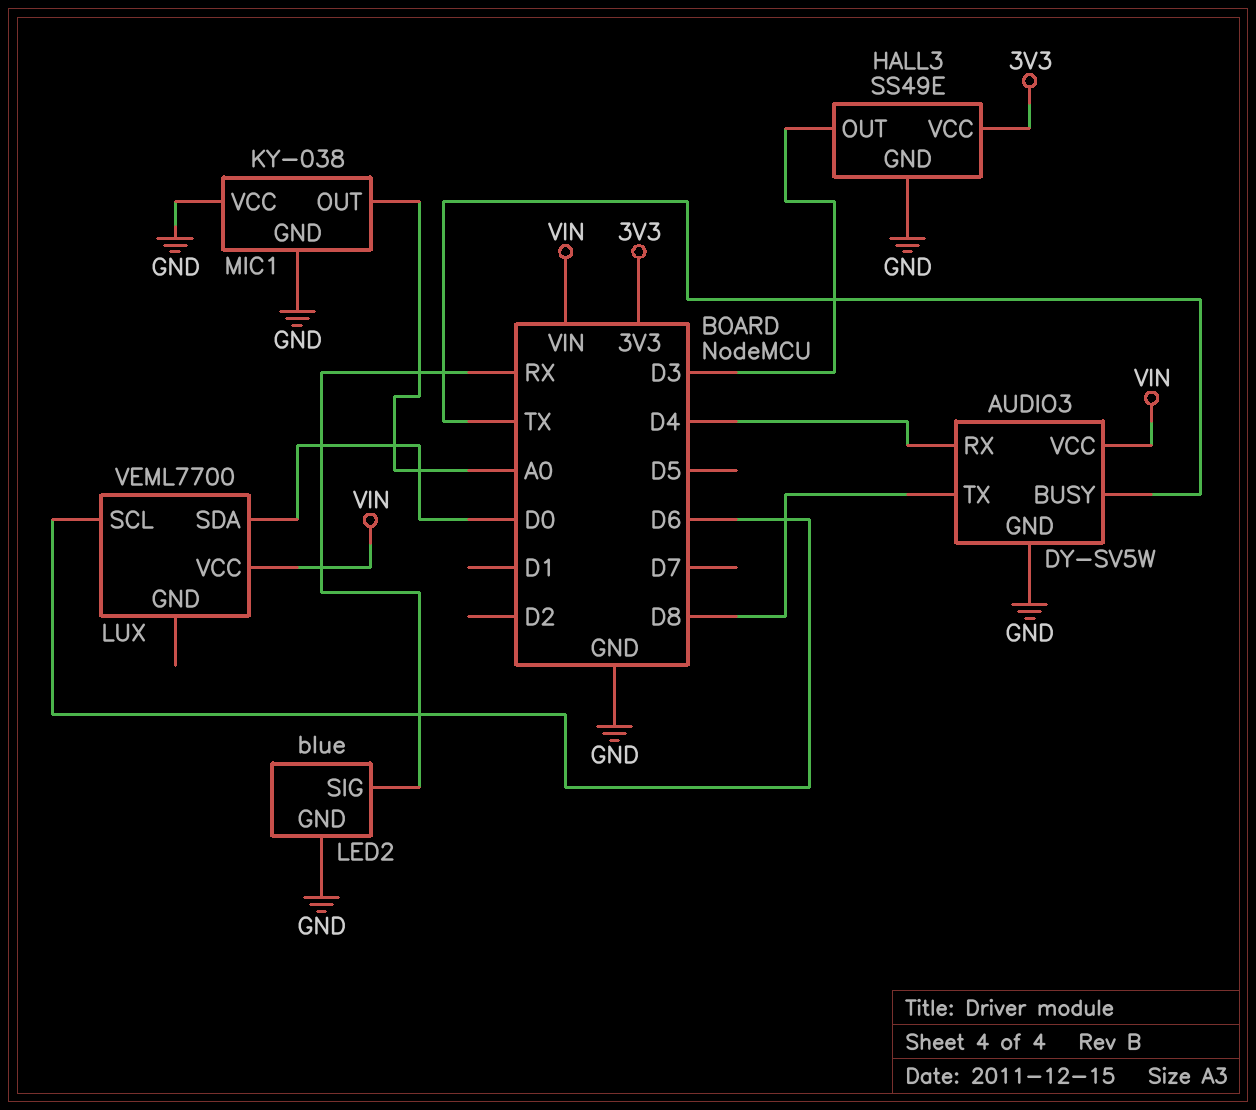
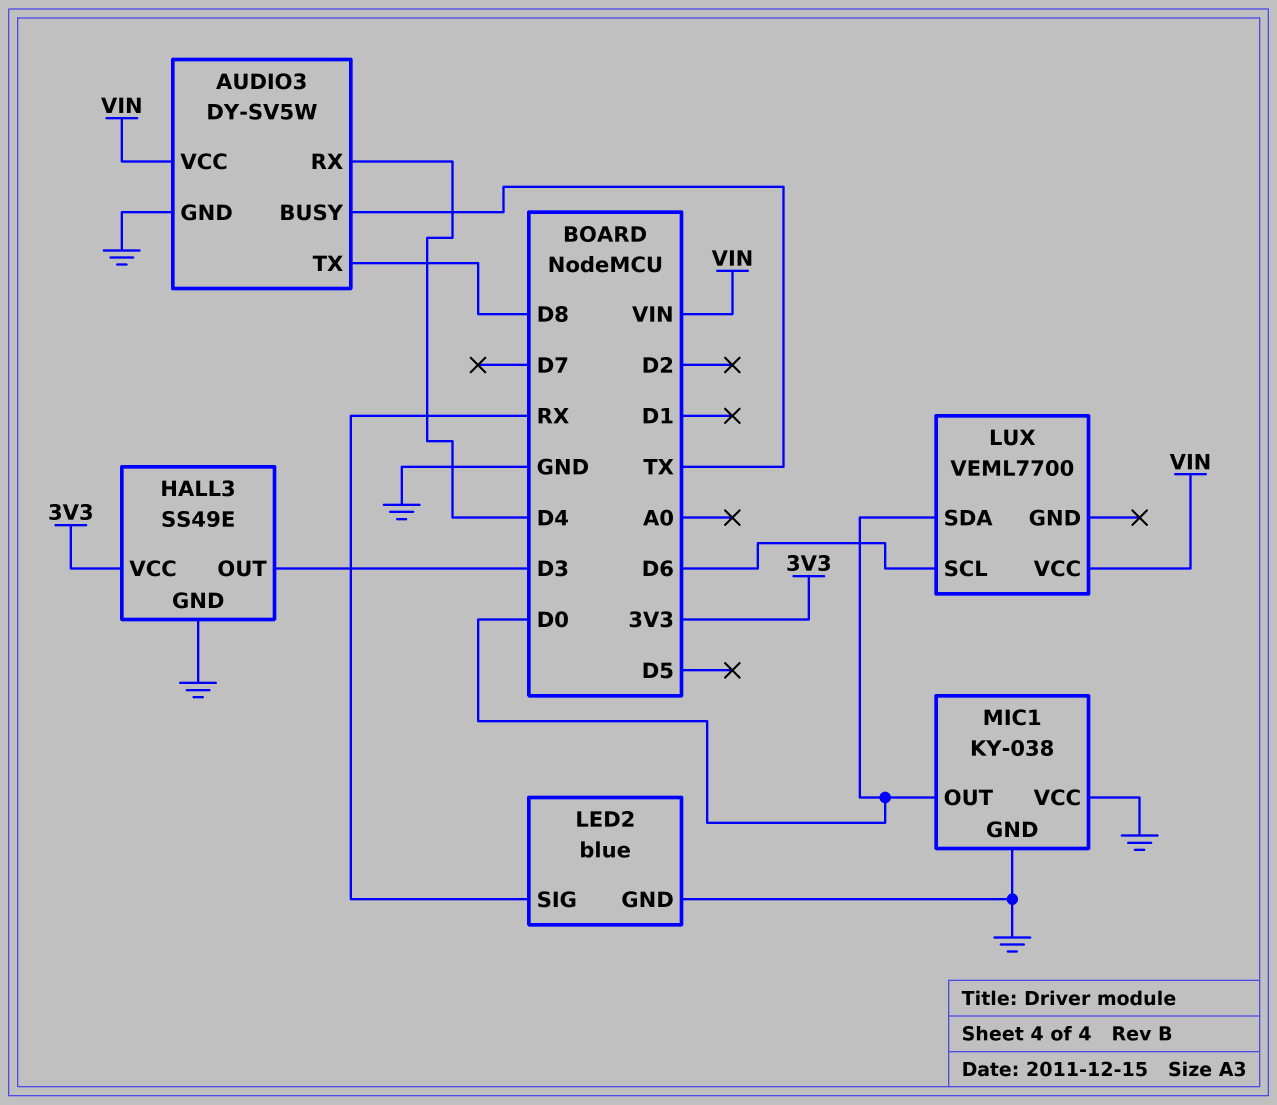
MIC1 pin OUT: A0 -> D0

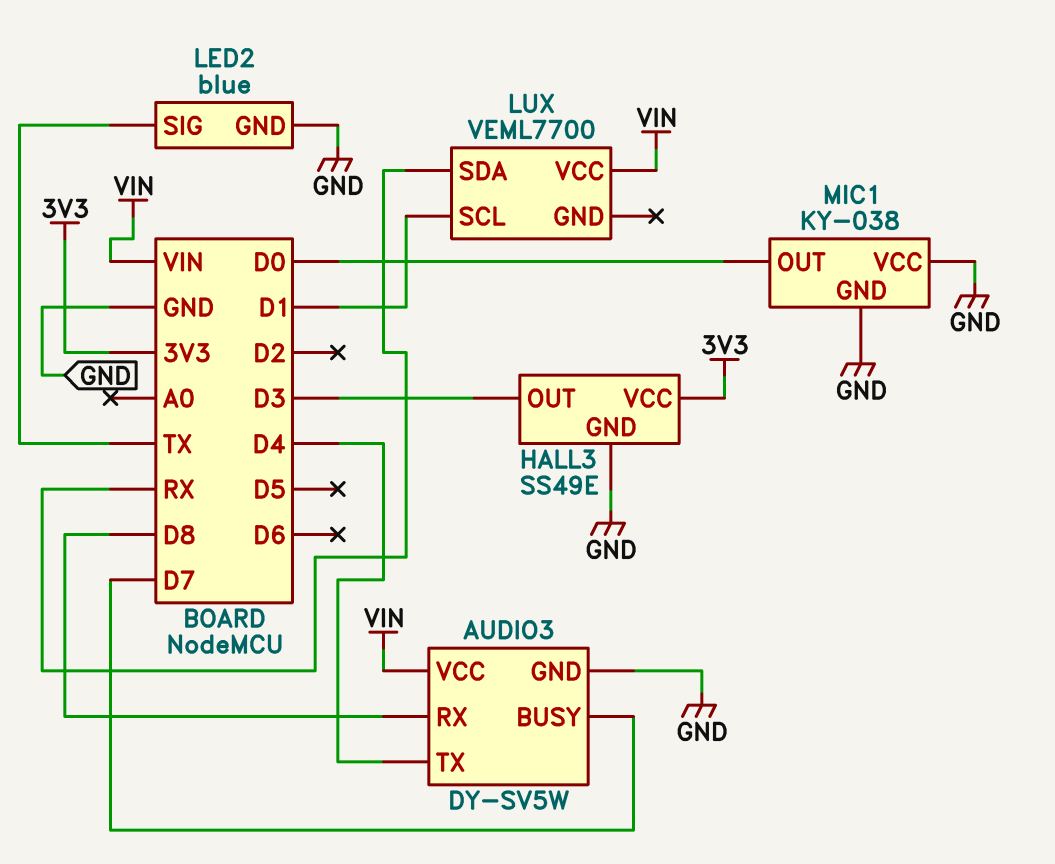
AUDIO3 pin BUSY: TX -> D7
AUDIO3 pin RX: D4 -> D8
AUDIO3 pin TX: D8 -> D4
LED2 pin SIG: RX -> TX
LUX pin SCL: D6 -> D1
LUX pin SDA: D0 -> RX

